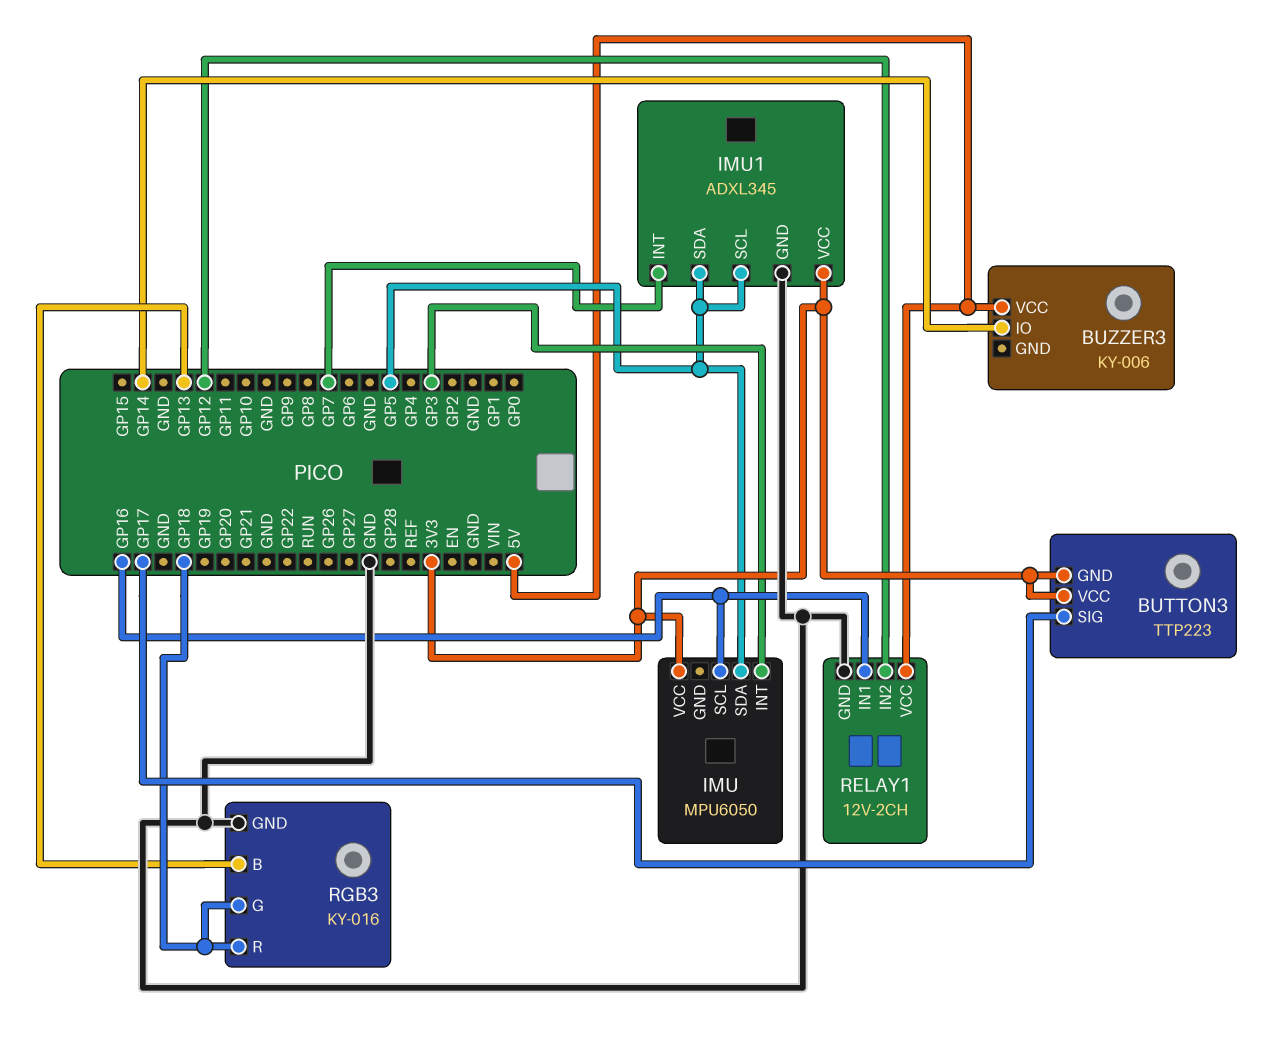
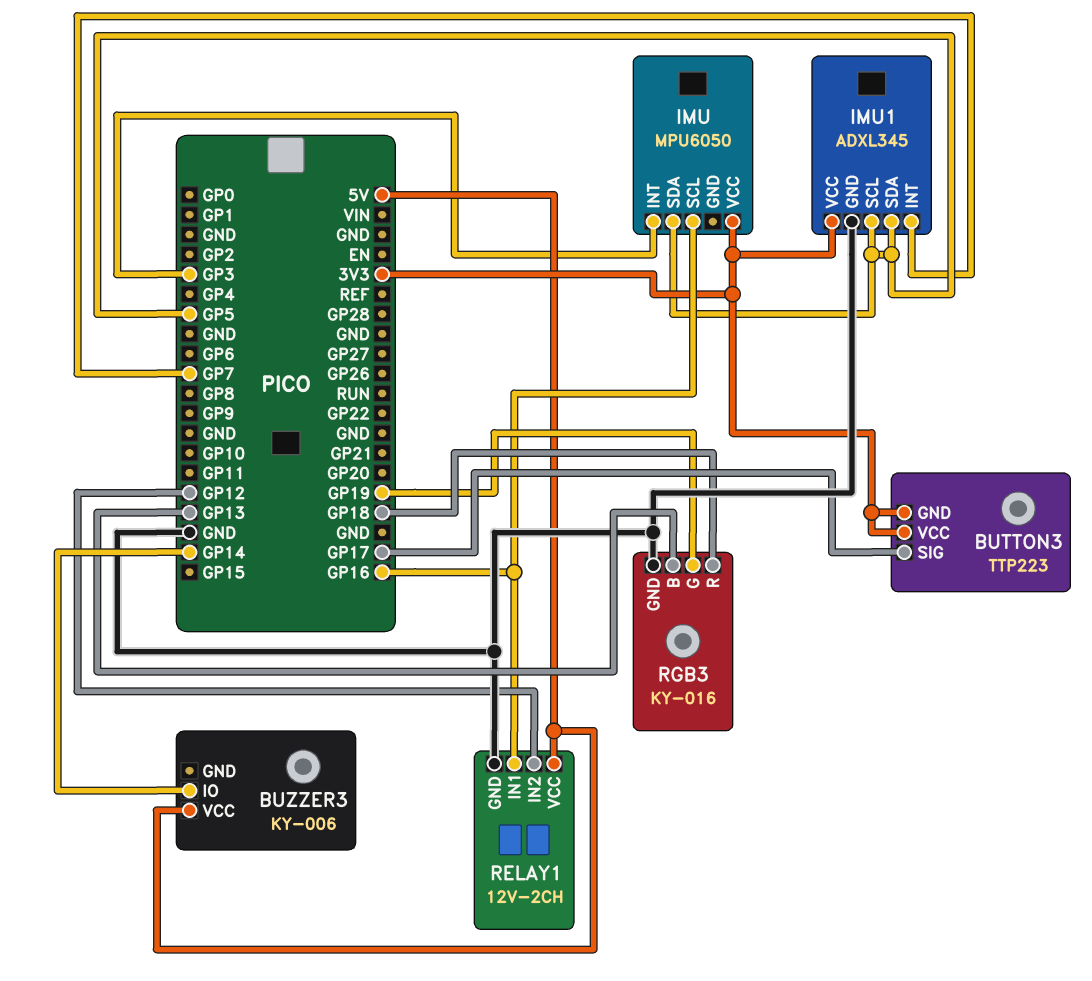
RGB3 pin G: GP18 -> GP19

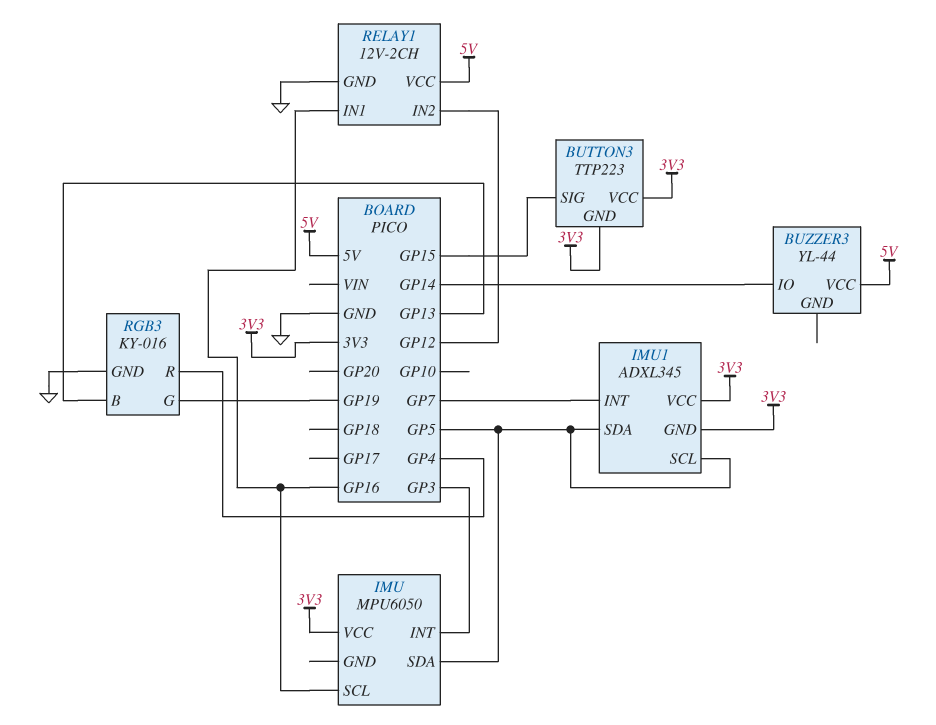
BUTTON3 pin SIG: GP17 -> GP15
BUZZER3: KY-006 -> YL-44
IMU1 pin GND: GND -> 3V3
RGB3 pin R: GP18 -> GP4

